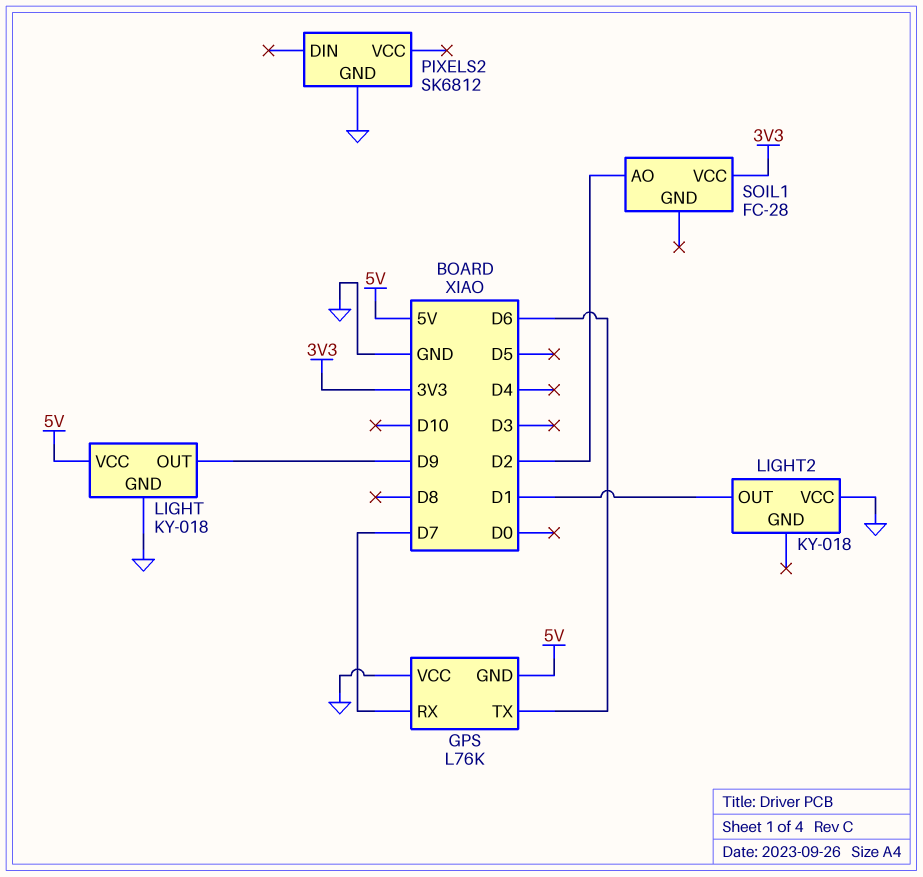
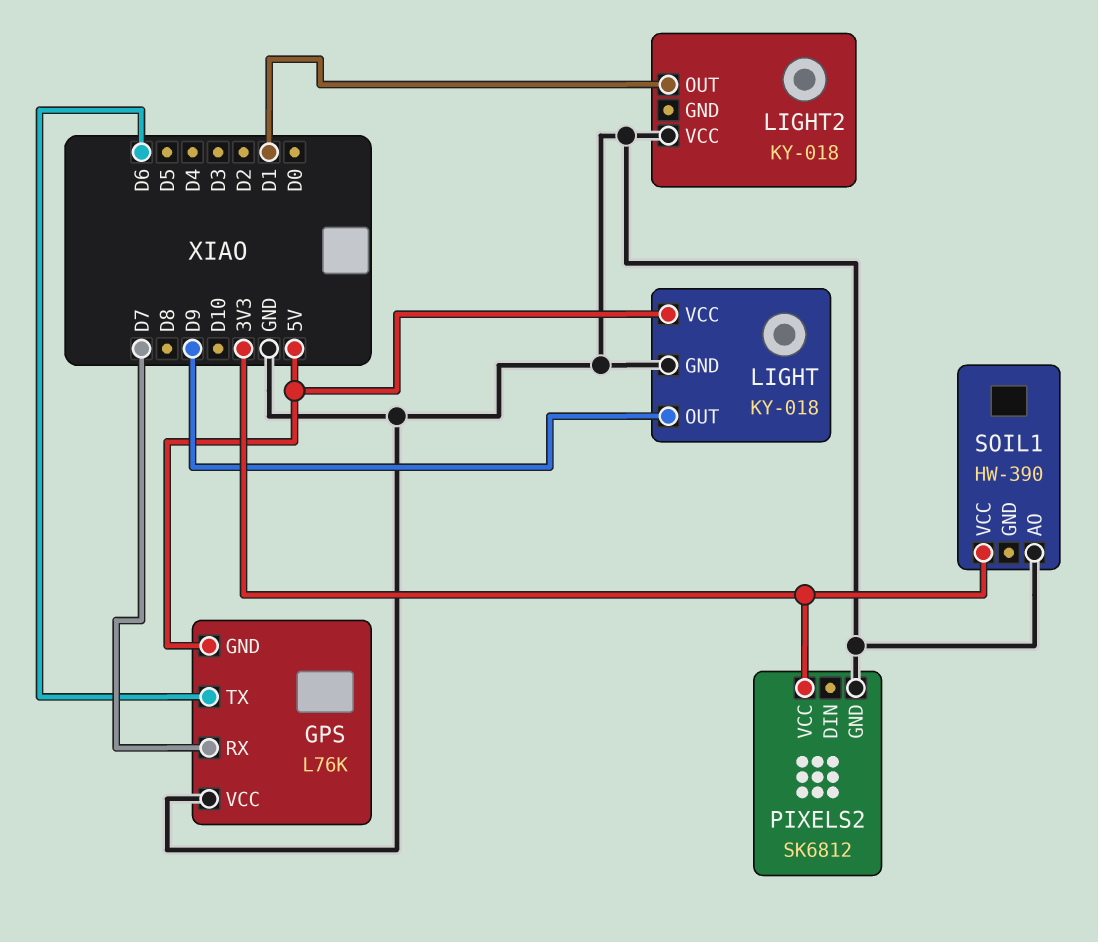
PIXELS2 pin VCC: none -> 3V3
SOIL1: FC-28 -> HW-390
SOIL1 pin AO: D2 -> GND

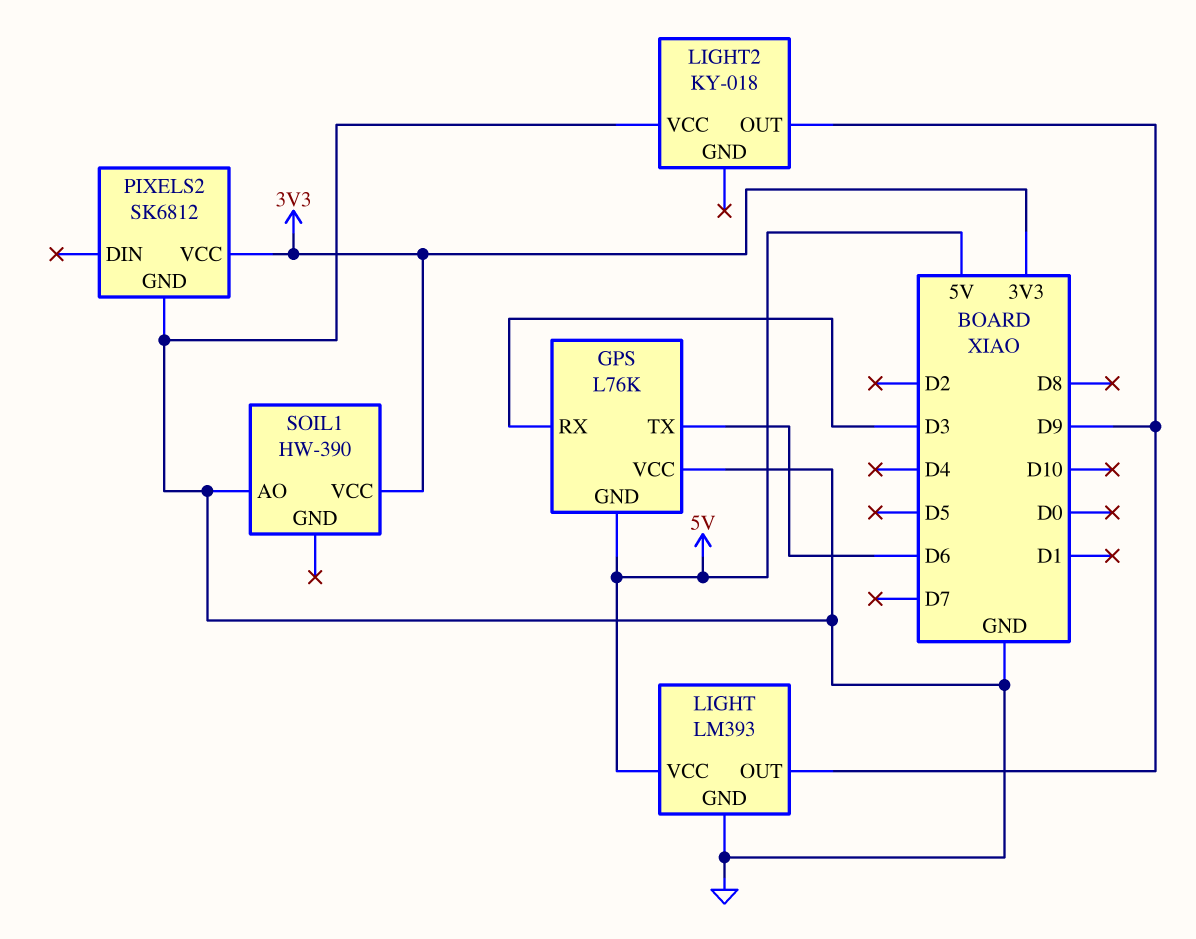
GPS pin RX: D7 -> D3
LIGHT: KY-018 -> LM393
LIGHT2 pin OUT: D1 -> D9

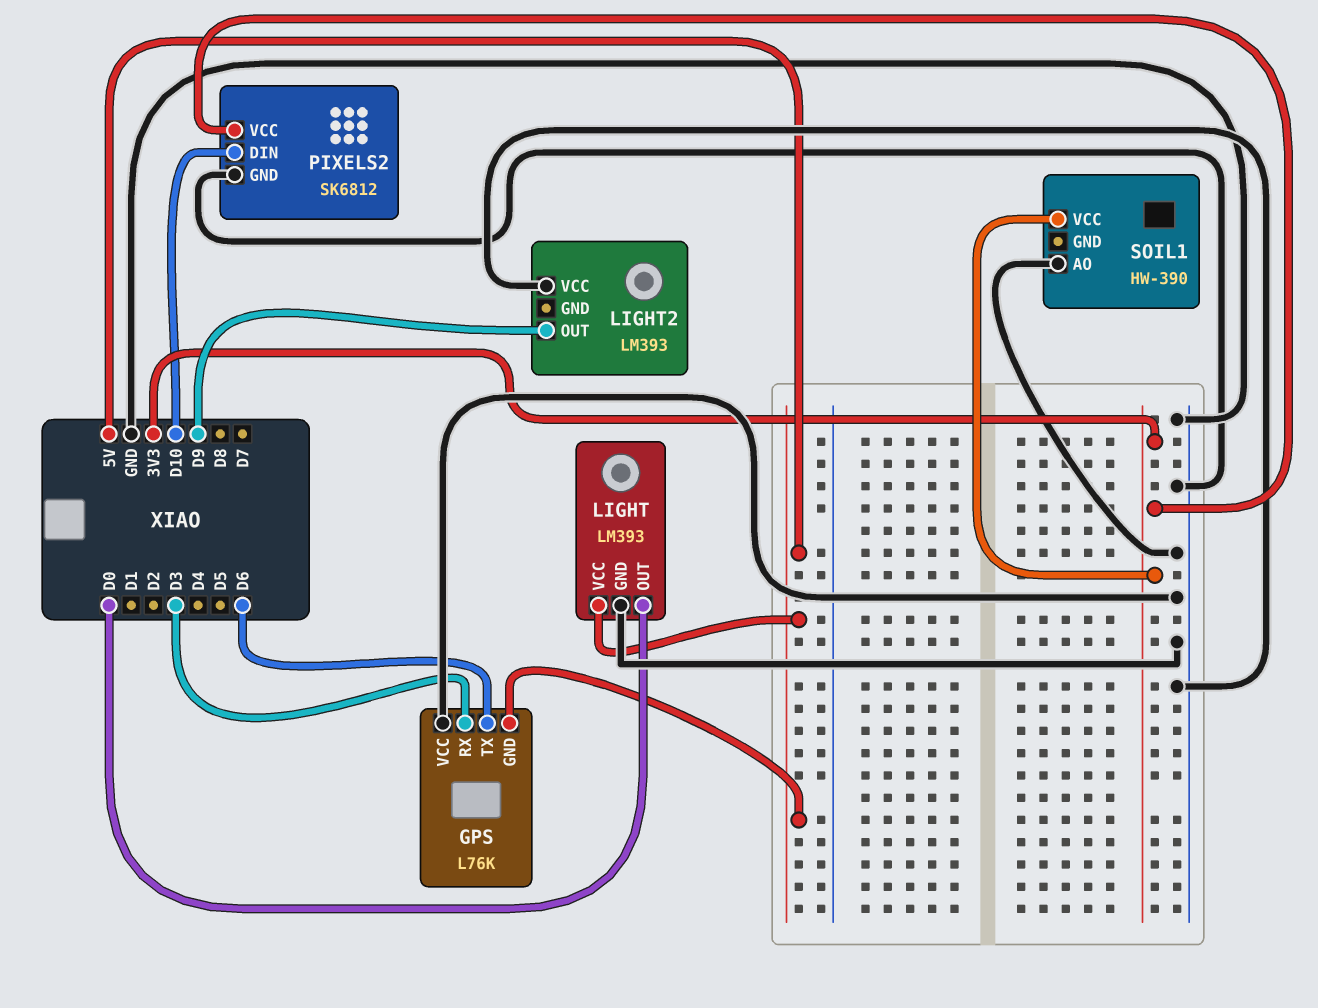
LIGHT pin OUT: D9 -> D0
LIGHT2: KY-018 -> LM393
PIXELS2 pin DIN: none -> D10

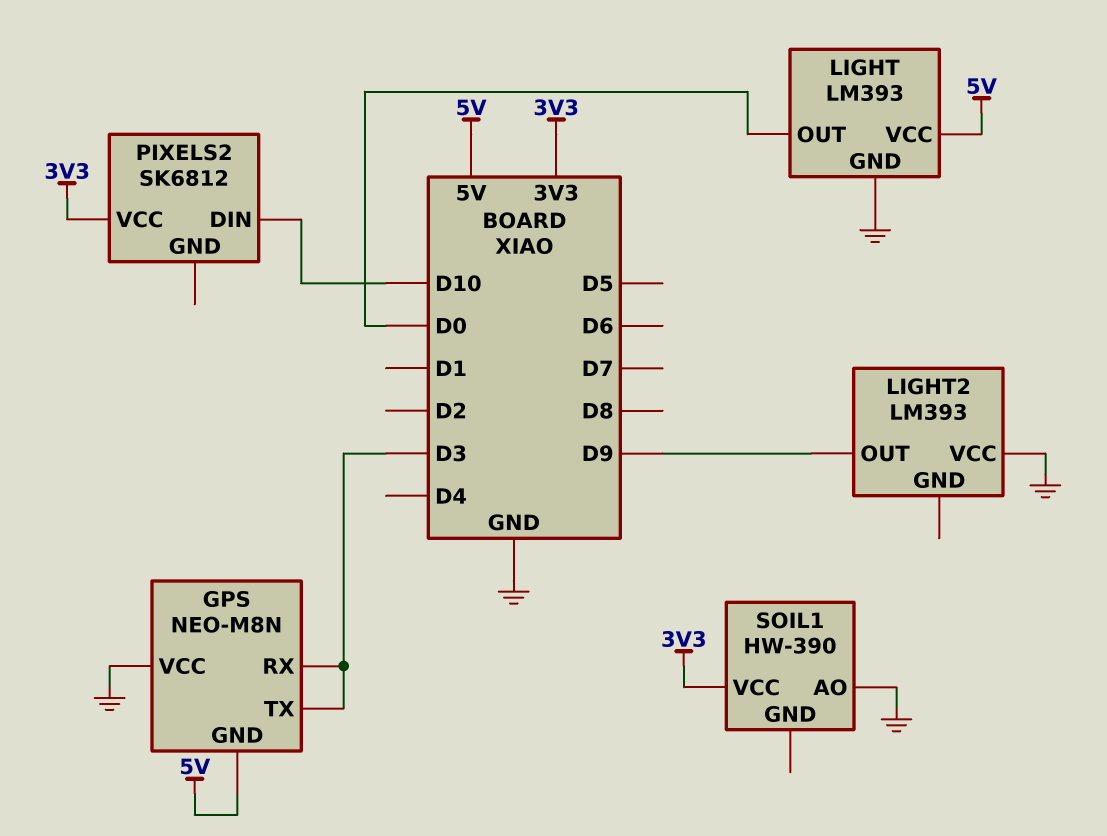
GPS: L76K -> NEO-M8N
GPS pin TX: D6 -> D3
PIXELS2 pin GND: GND -> none

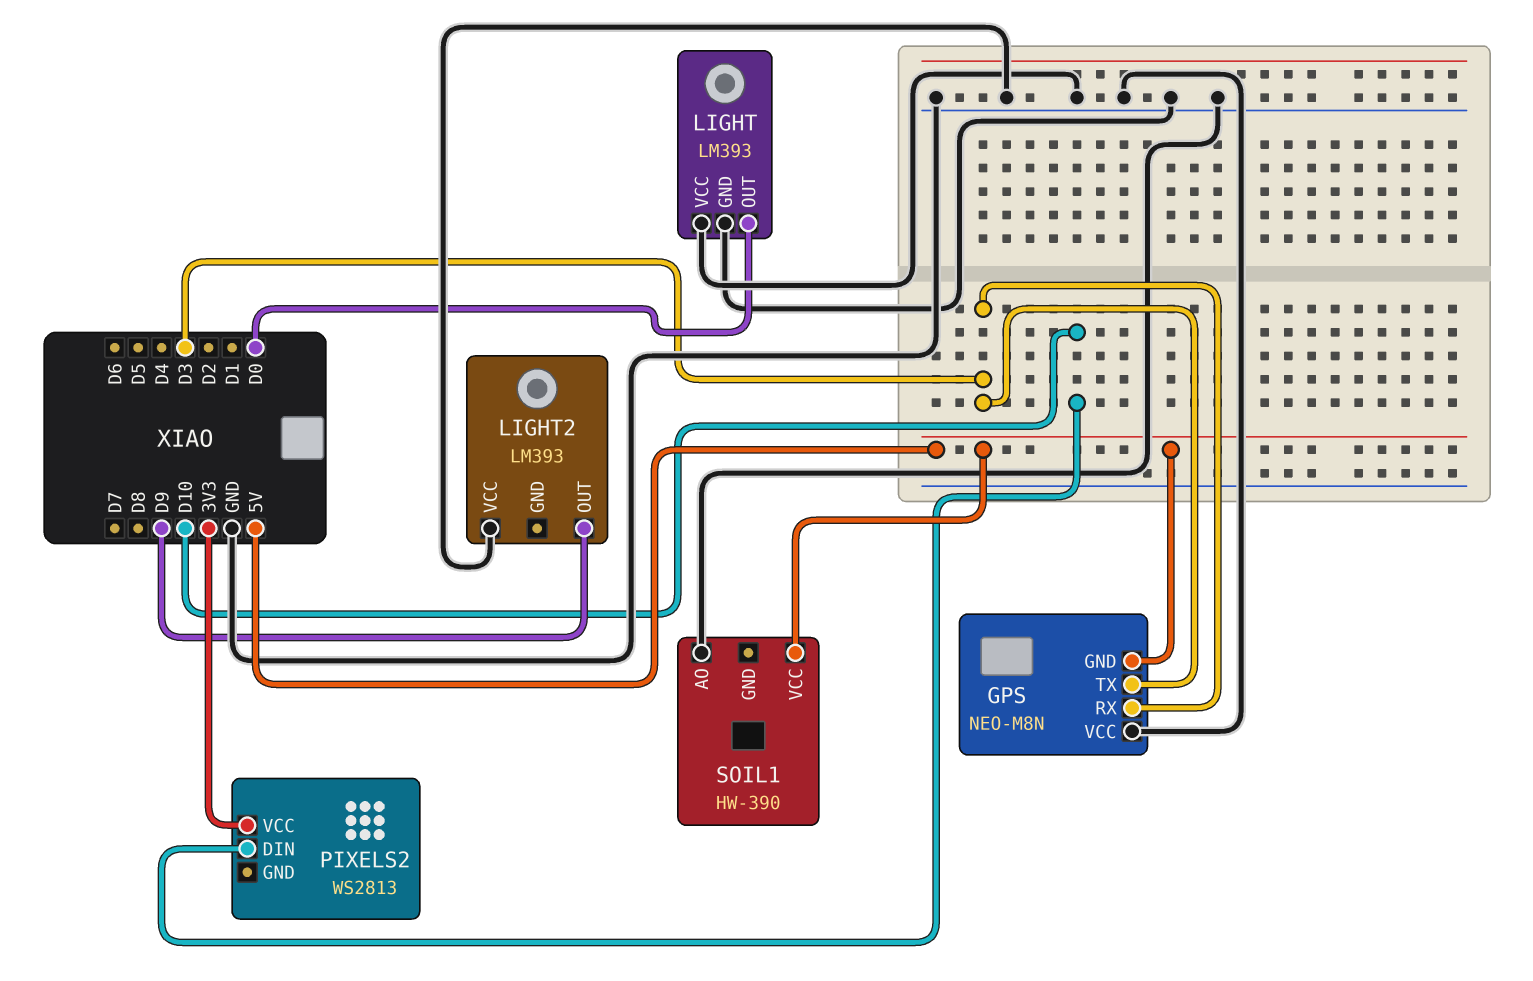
LIGHT pin VCC: 5V -> GND
PIXELS2: SK6812 -> WS2813
SOIL1 pin VCC: 3V3 -> 5V

